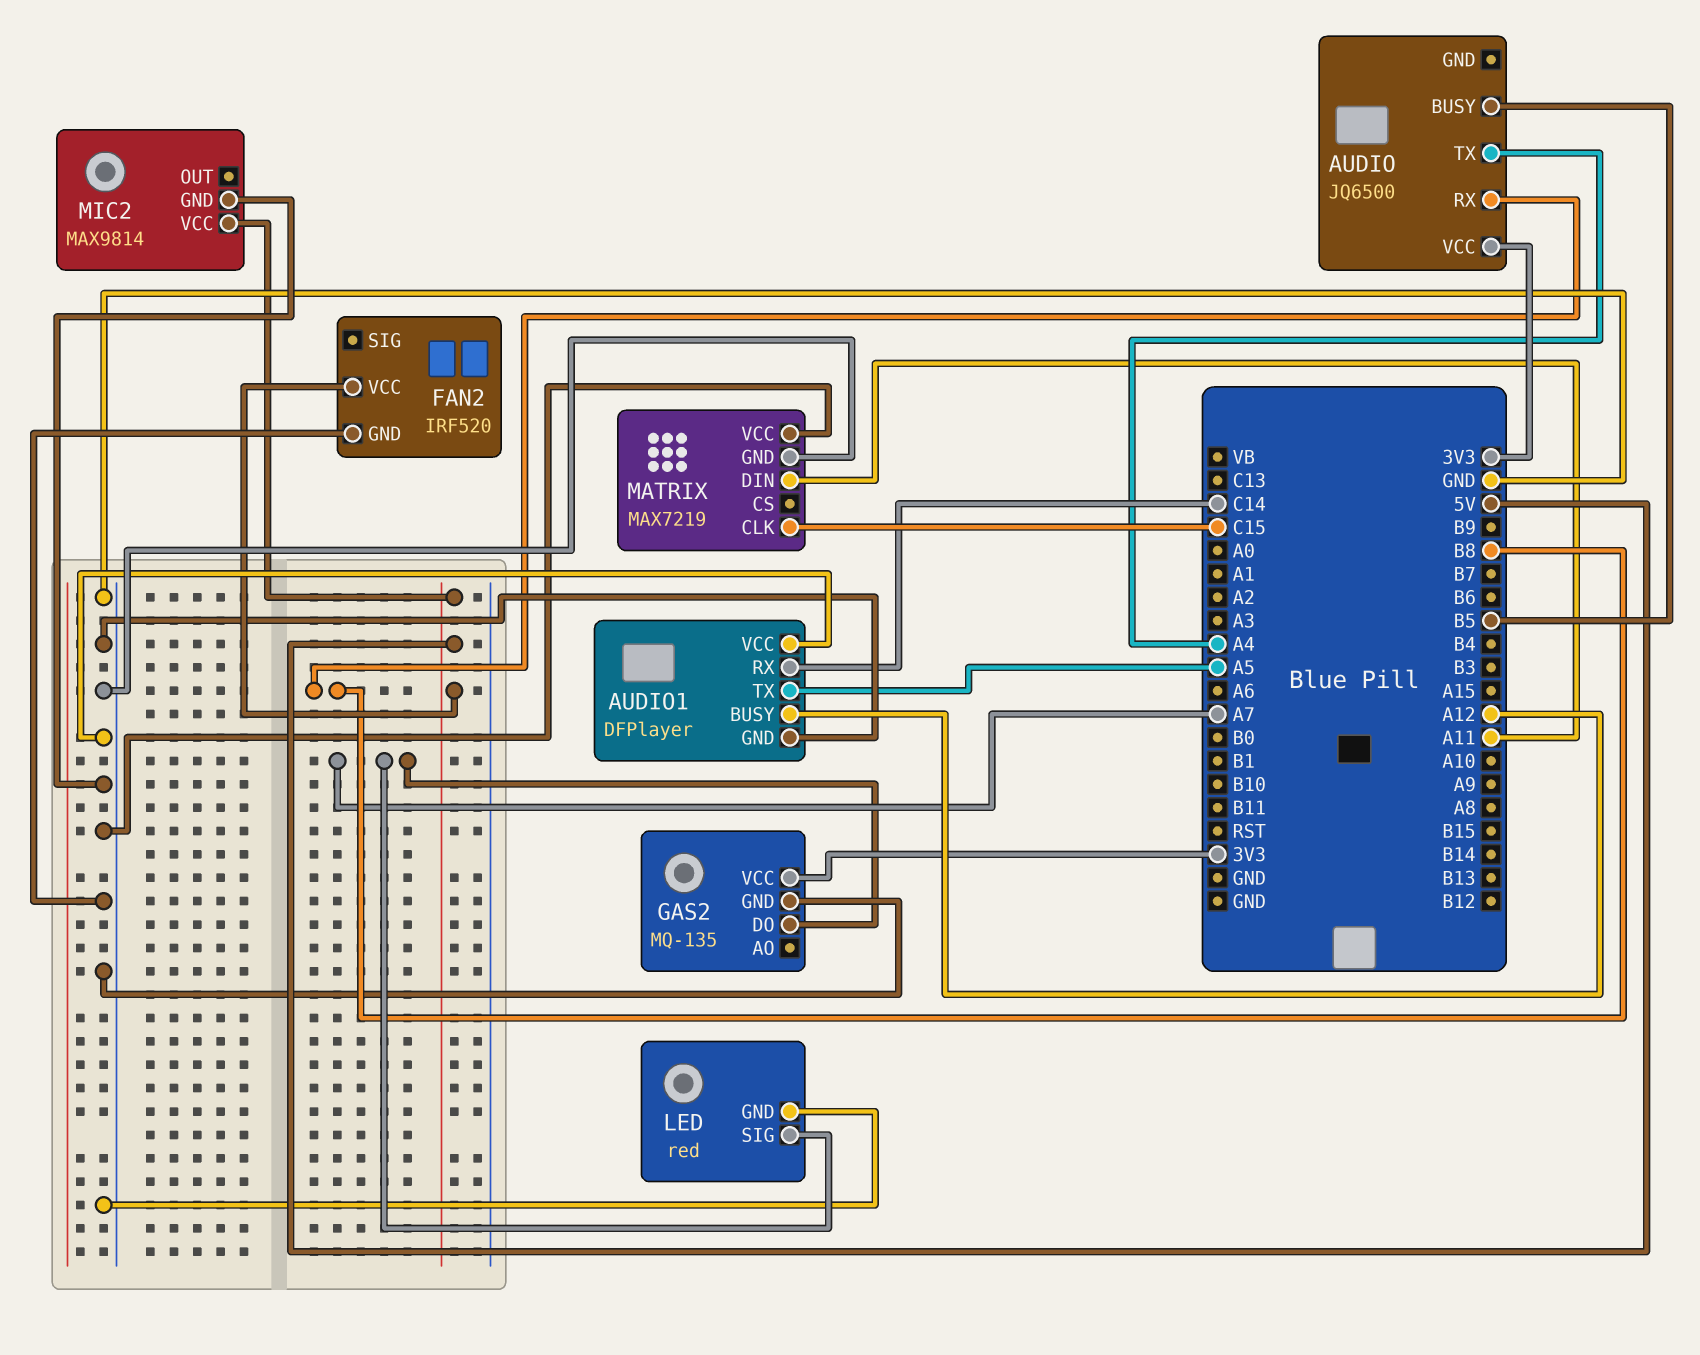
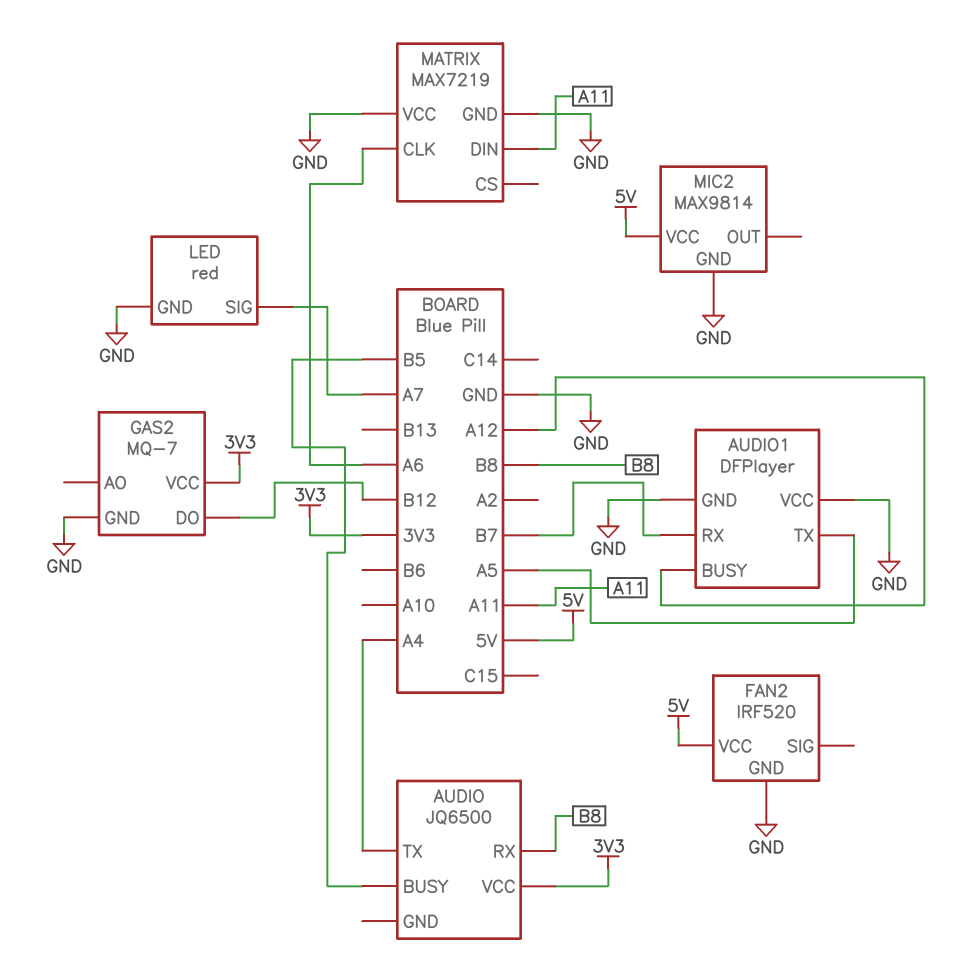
AUDIO1 pin RX: C14 -> B7
GAS2: MQ-135 -> MQ-7
GAS2 pin DO: A7 -> B12
MATRIX pin CLK: C15 -> A6

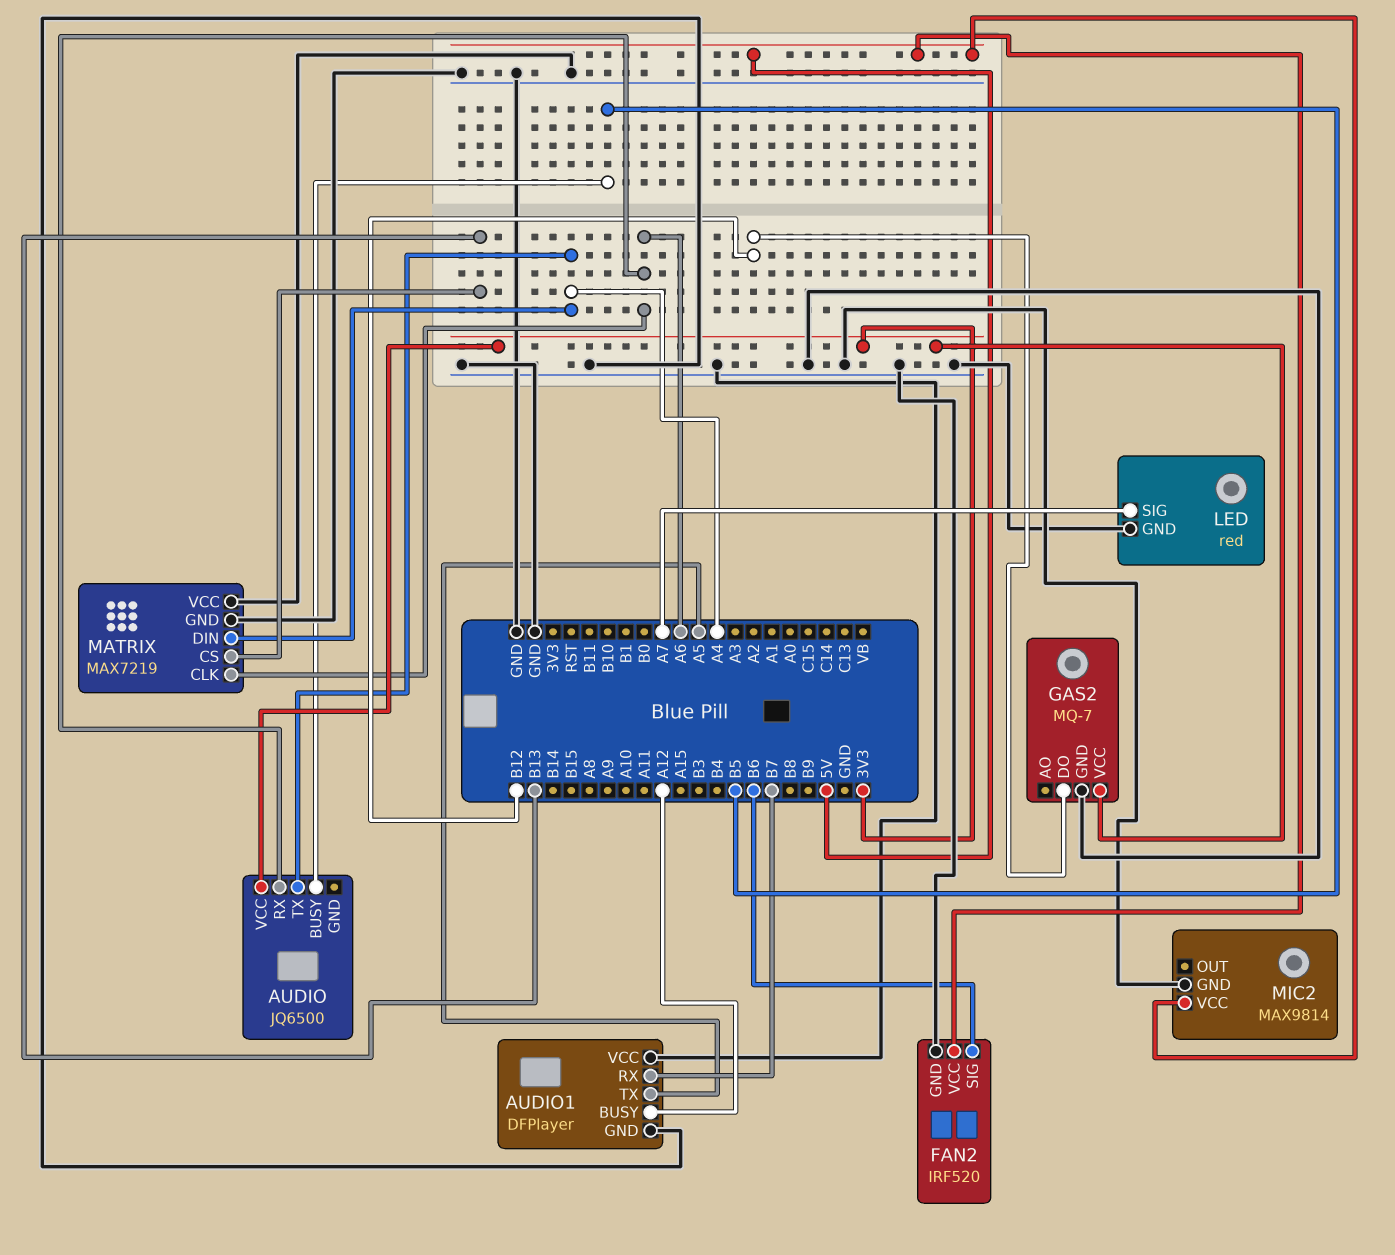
AUDIO pin RX: B8 -> A6
FAN2 pin SIG: none -> B6
MATRIX pin CS: none -> B13
MATRIX pin DIN: A11 -> A4

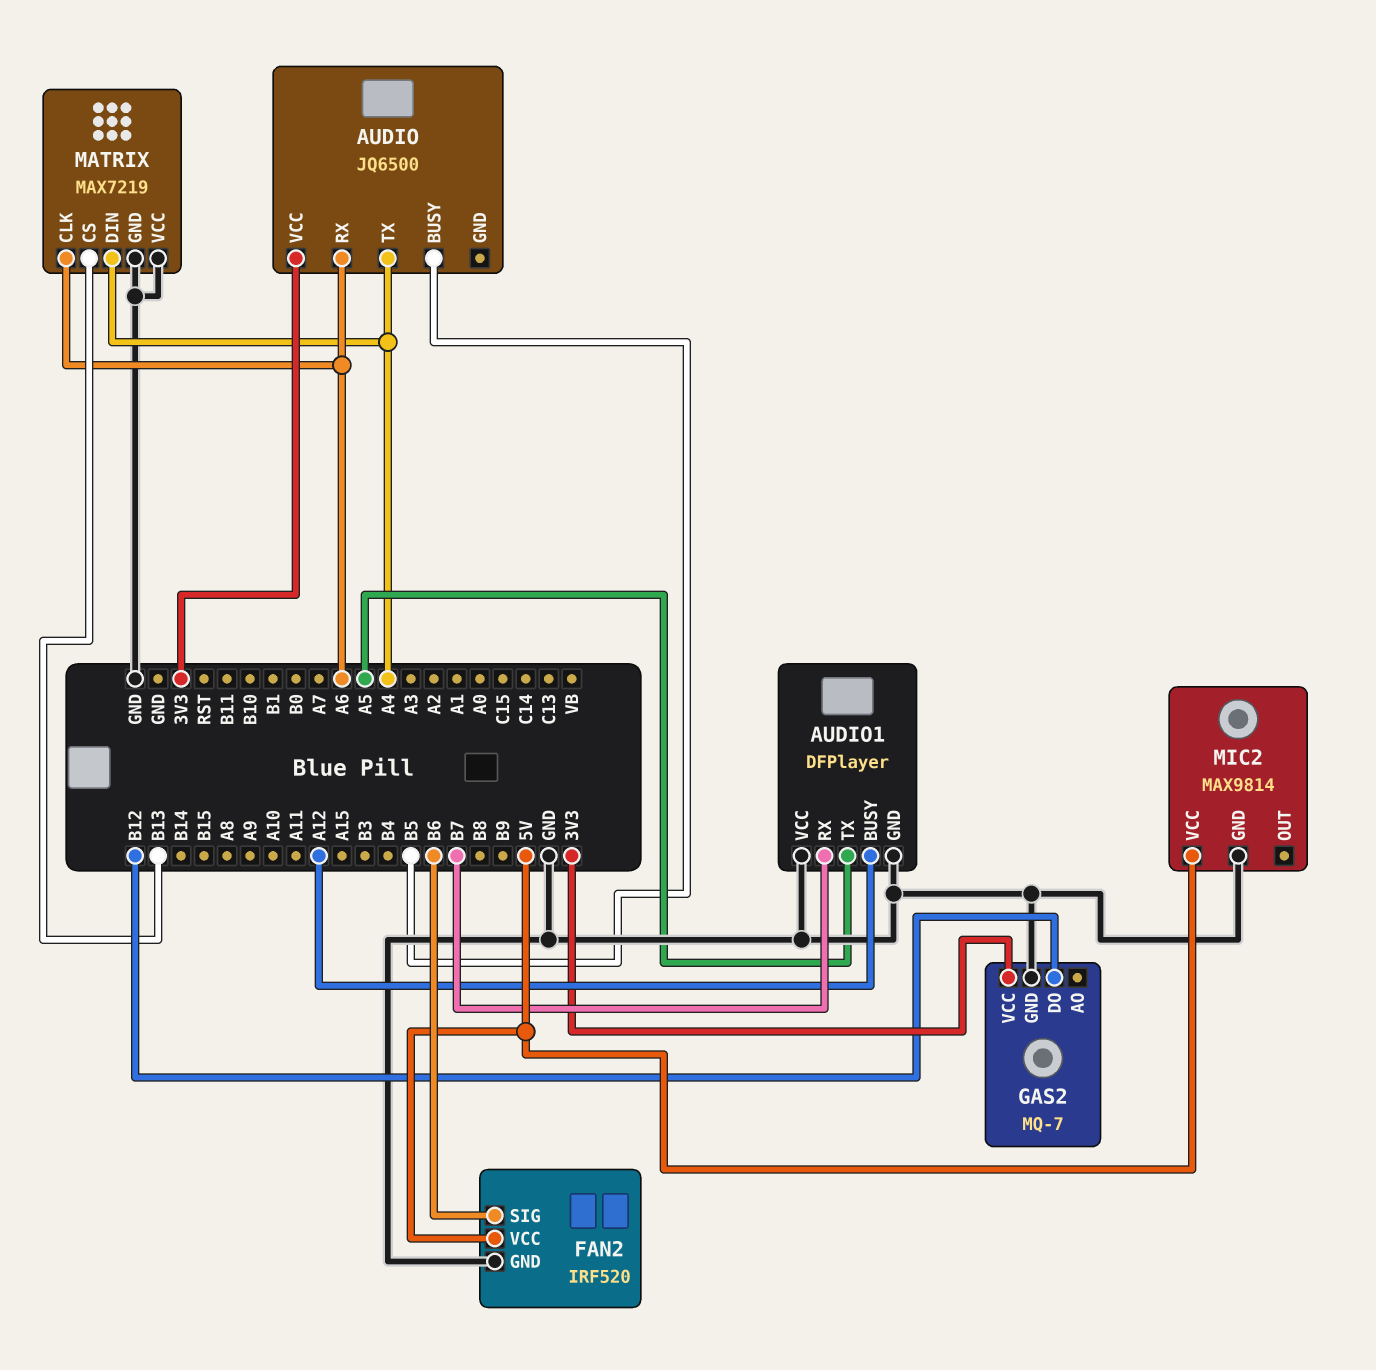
LED: red -> none
LED pin GND: GND -> none
LED pin SIG: A7 -> none

